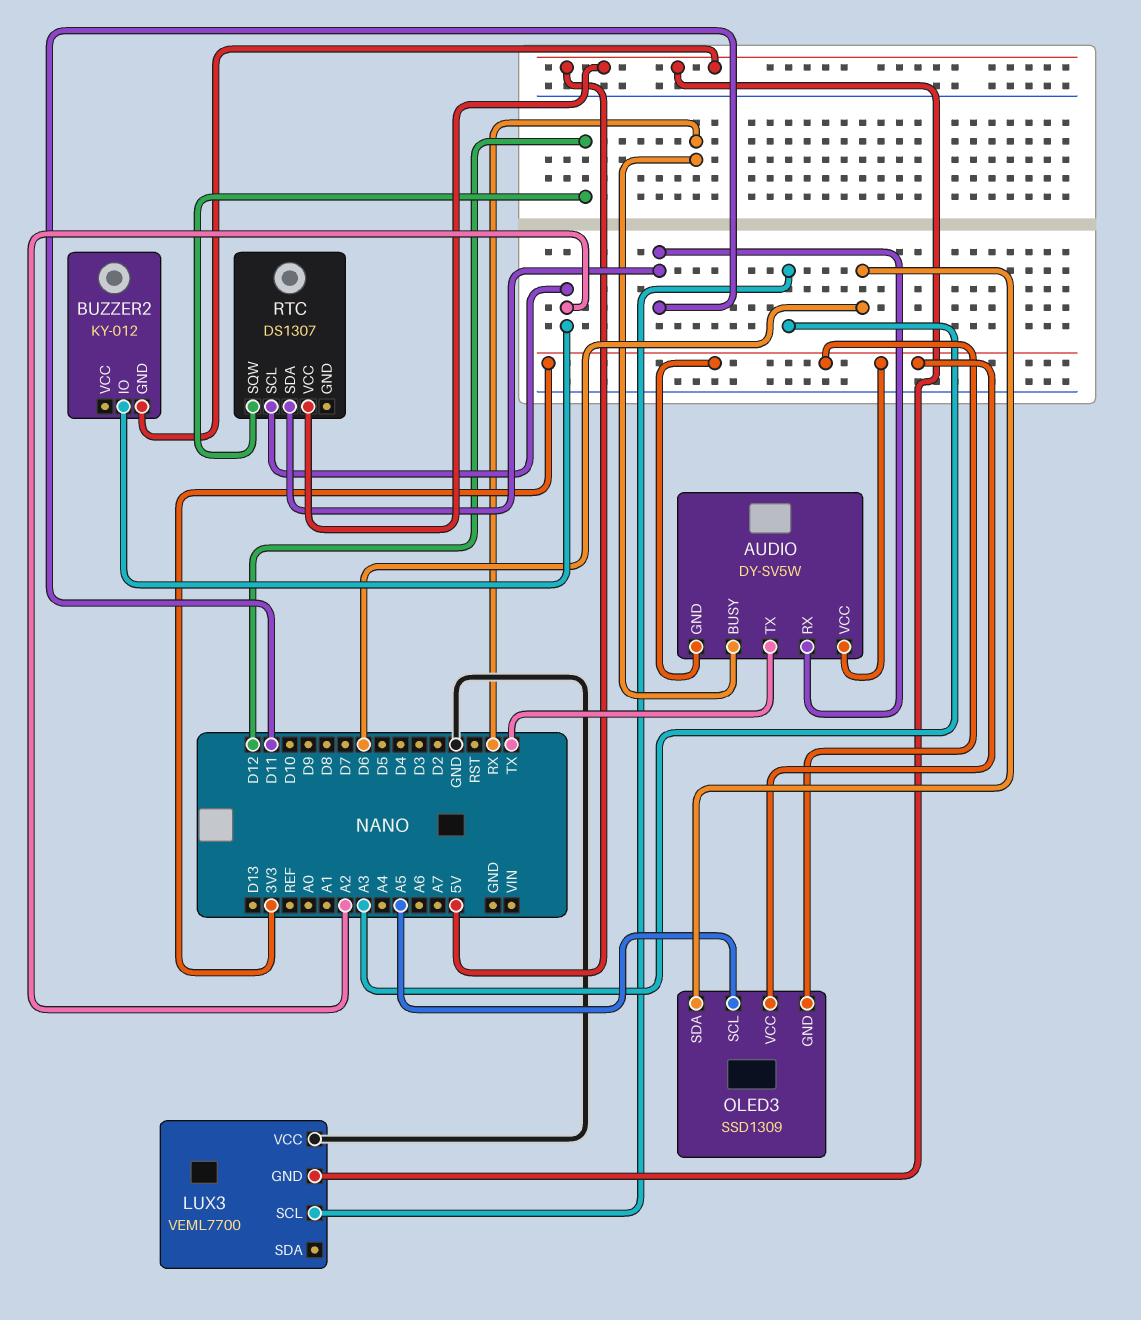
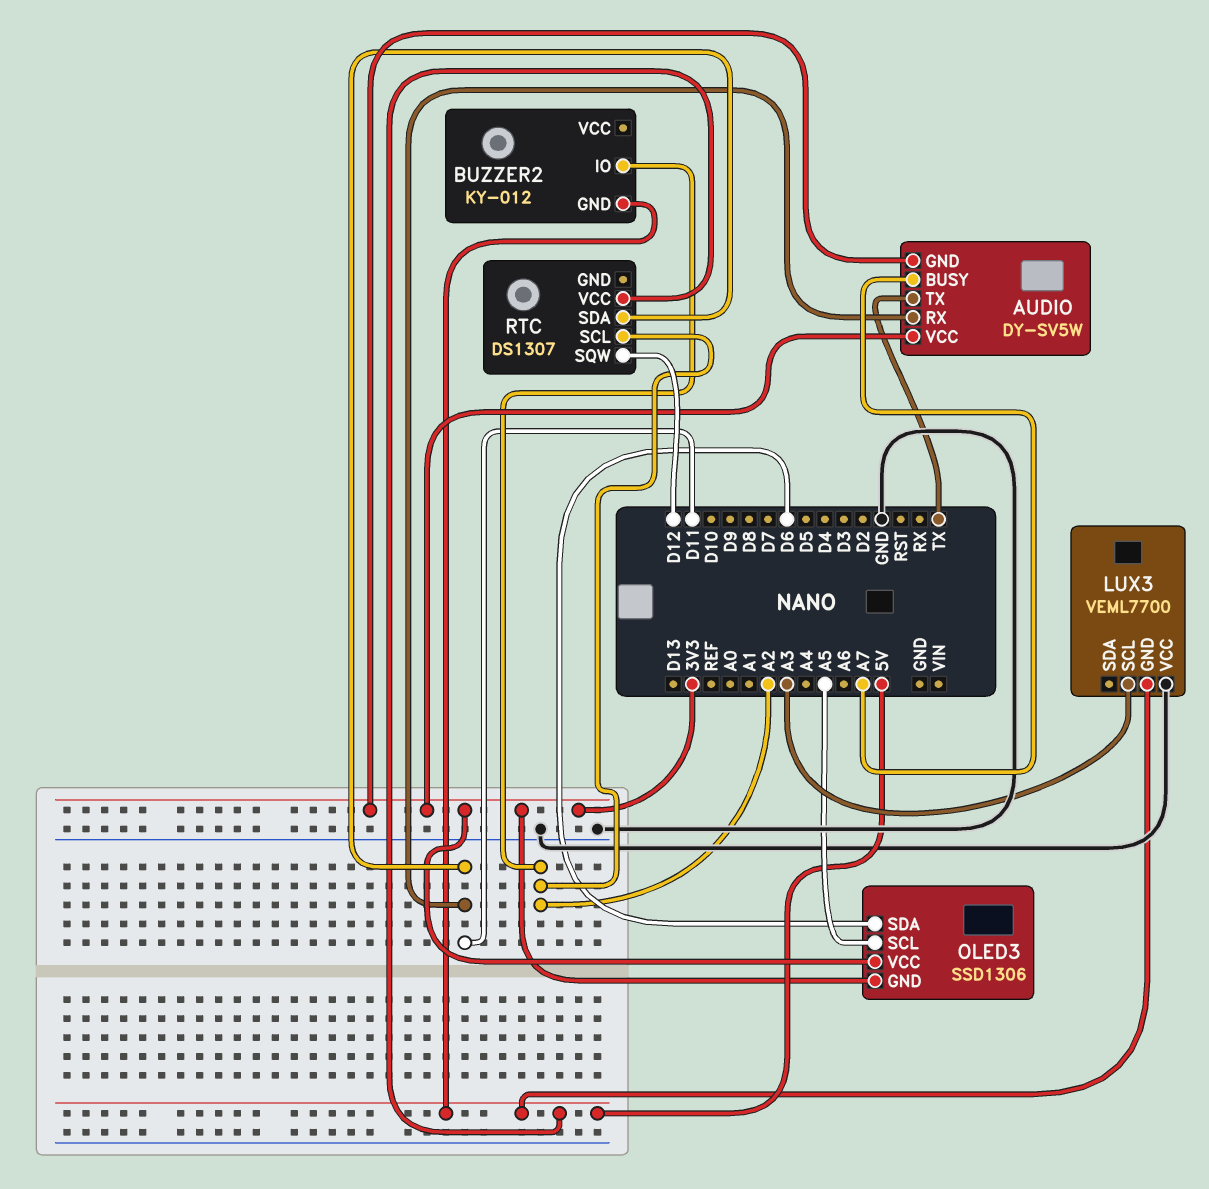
AUDIO pin BUSY: RX -> A7
OLED3: SSD1309 -> SSD1306

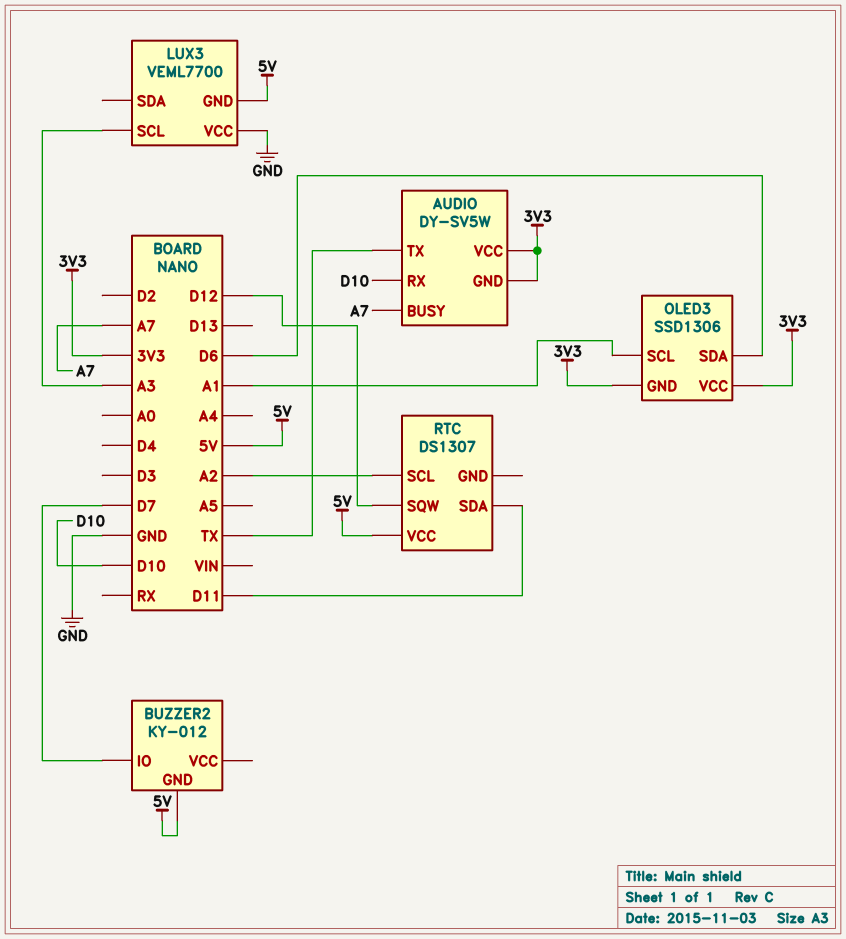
AUDIO pin RX: D11 -> D10
BUZZER2 pin IO: A2 -> D7
OLED3 pin SCL: A5 -> A1

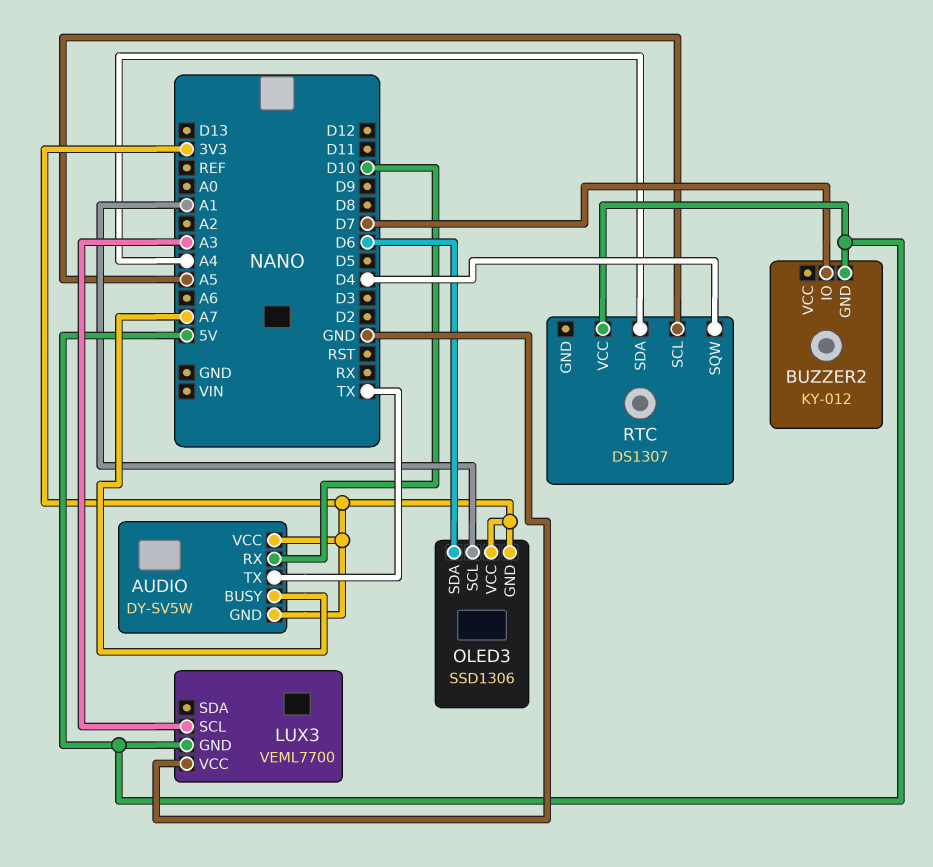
RTC pin SCL: A2 -> A5
RTC pin SDA: D11 -> A4
RTC pin SQW: D12 -> D4

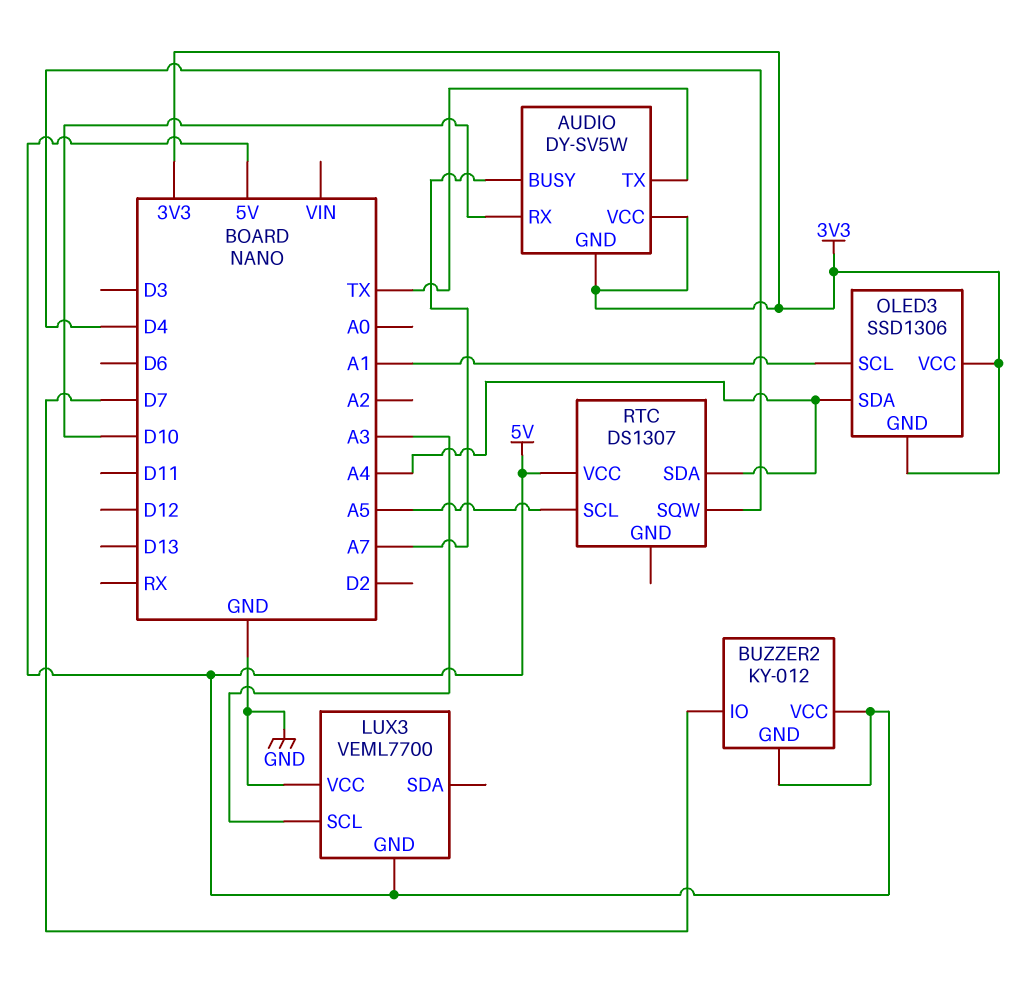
BUZZER2 pin VCC: none -> 5V
OLED3 pin SDA: D6 -> A4

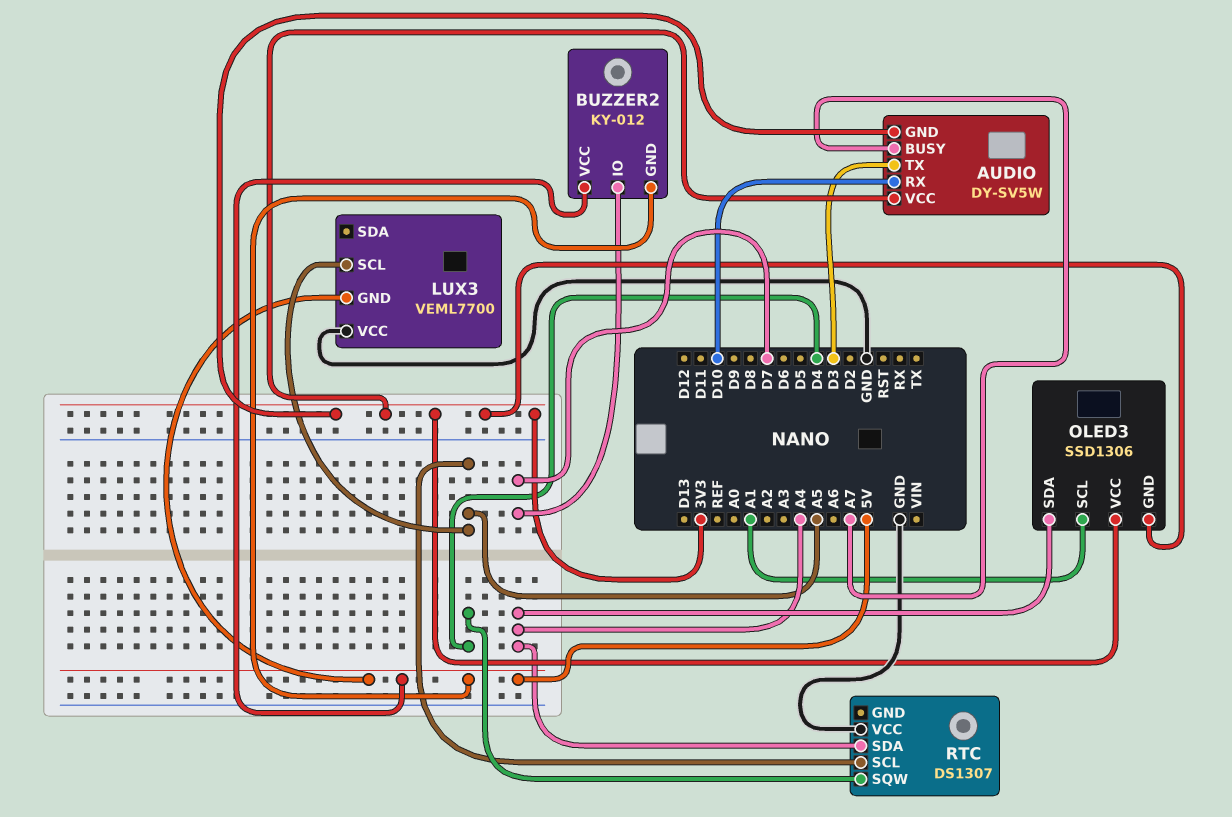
AUDIO pin TX: TX -> D3
LUX3 pin SCL: A3 -> A5
RTC pin VCC: 5V -> GND

